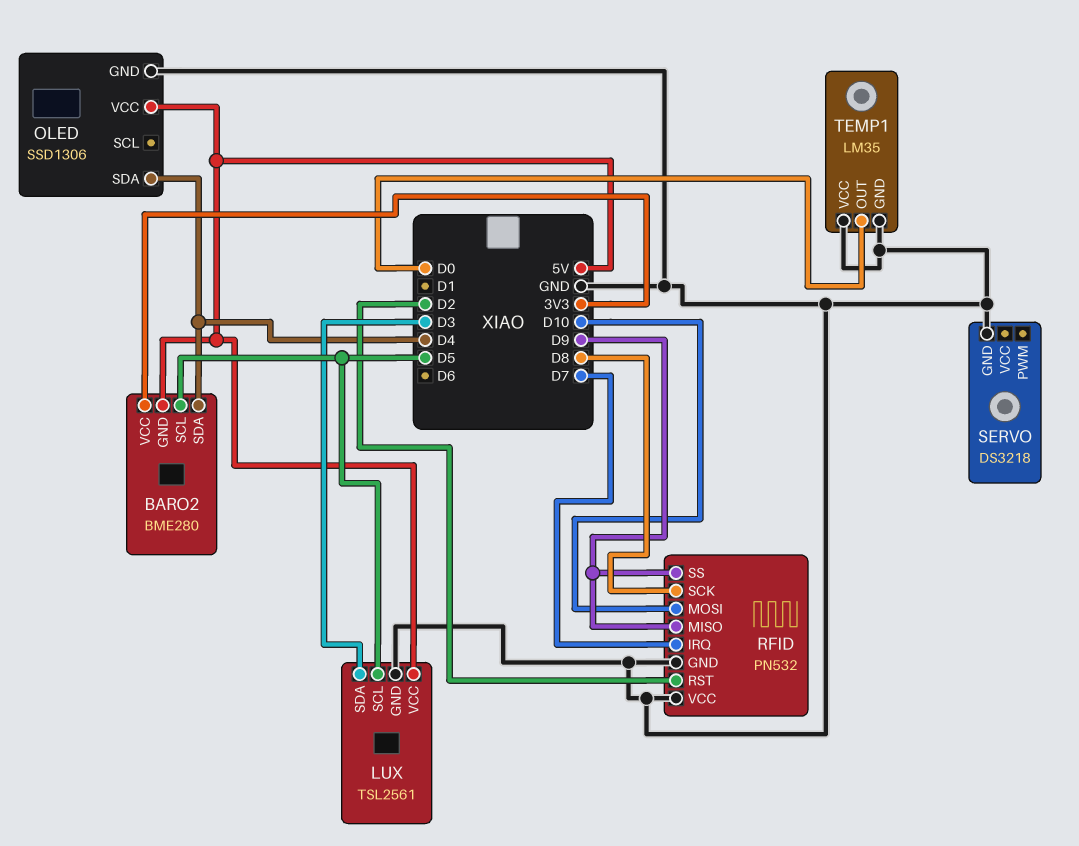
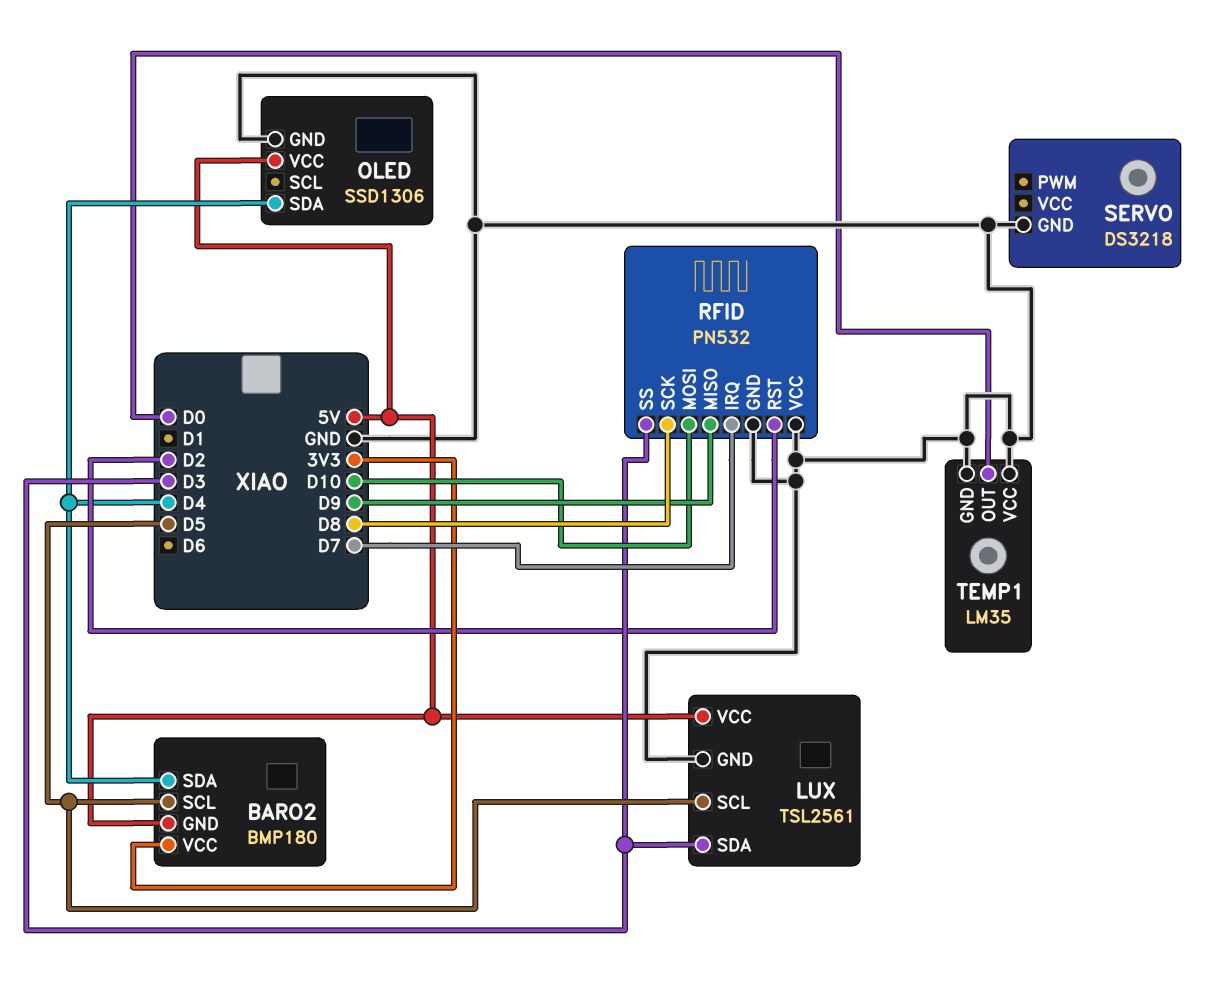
BARO2: BME280 -> BMP180
RFID pin SS: D9 -> D3

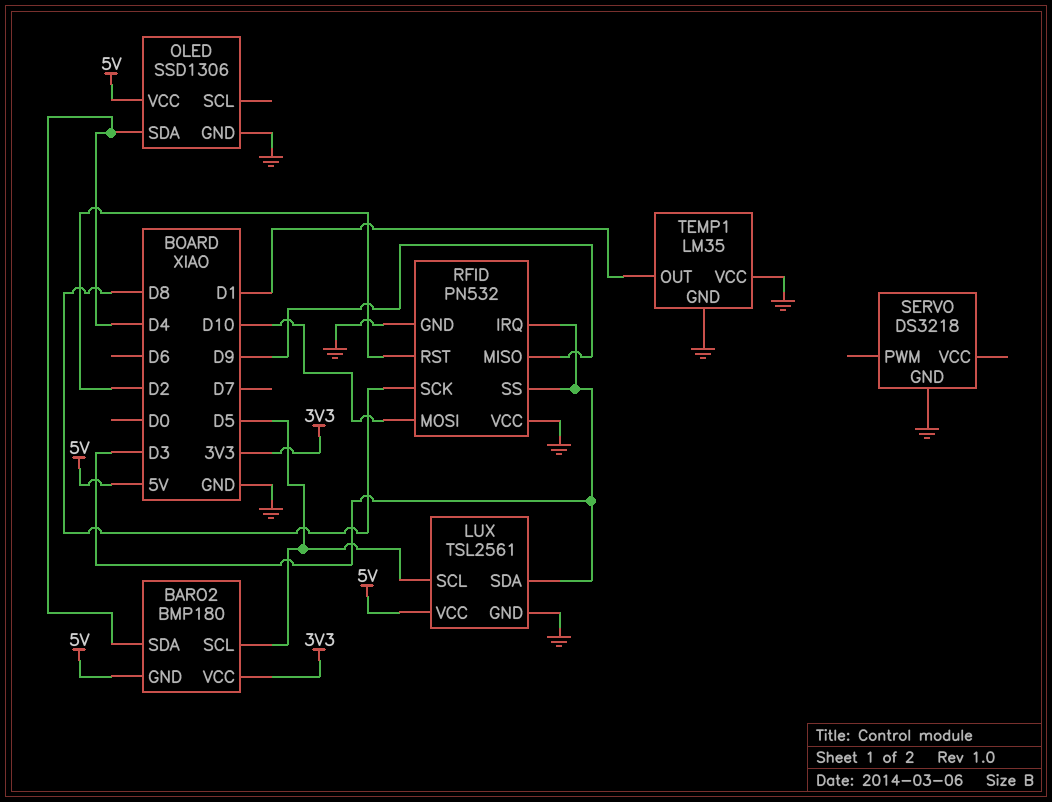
RFID pin IRQ: D7 -> D3
TEMP1 pin OUT: D0 -> D1

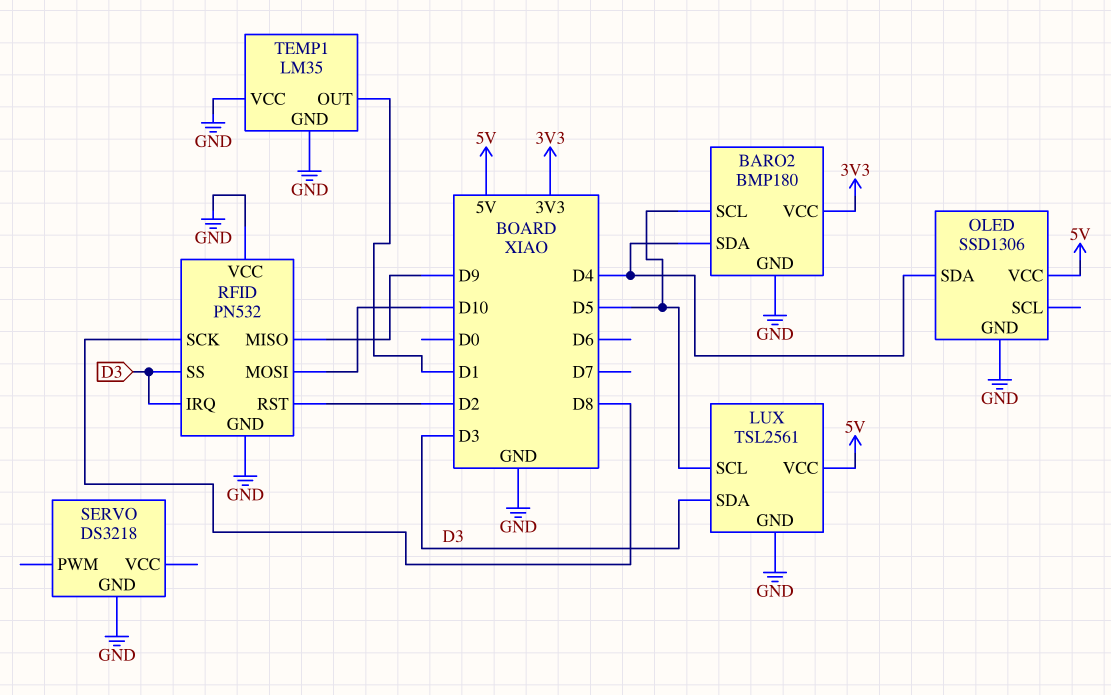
BARO2 pin GND: 5V -> GND

